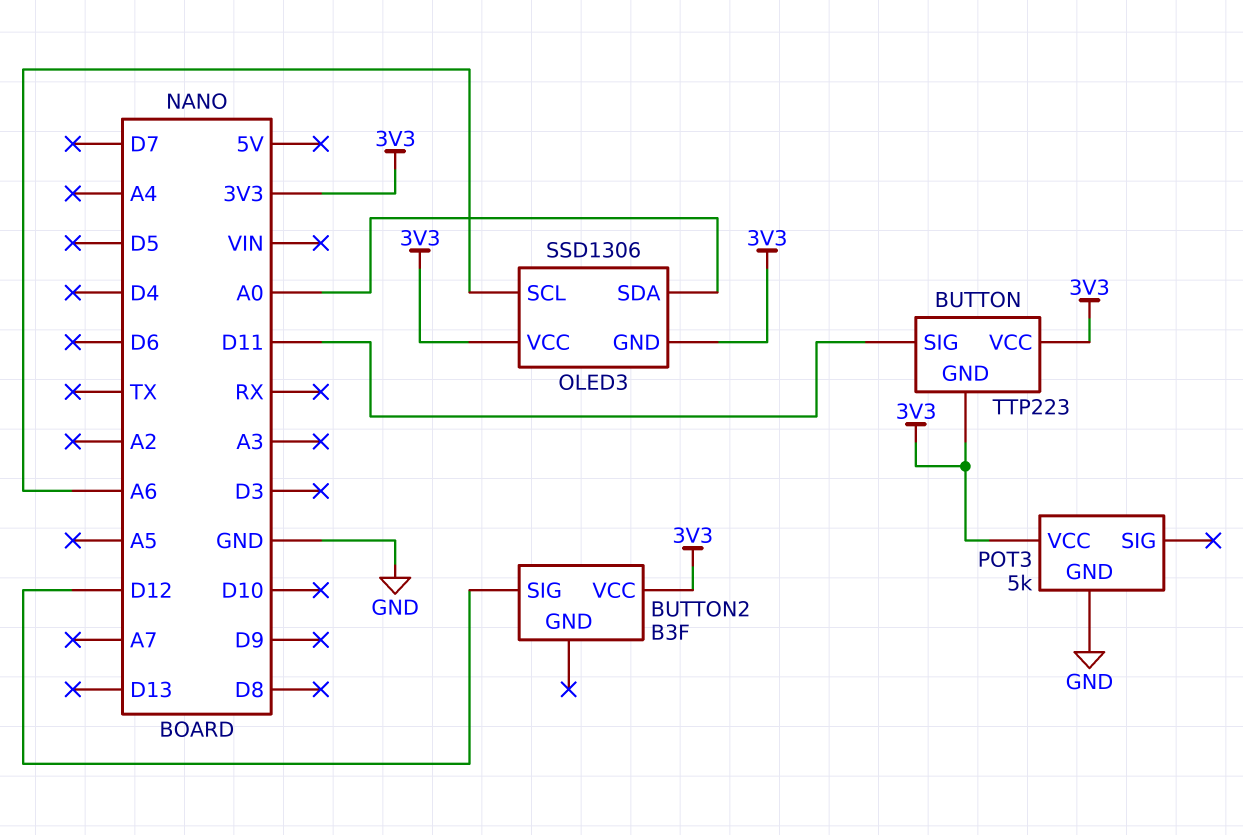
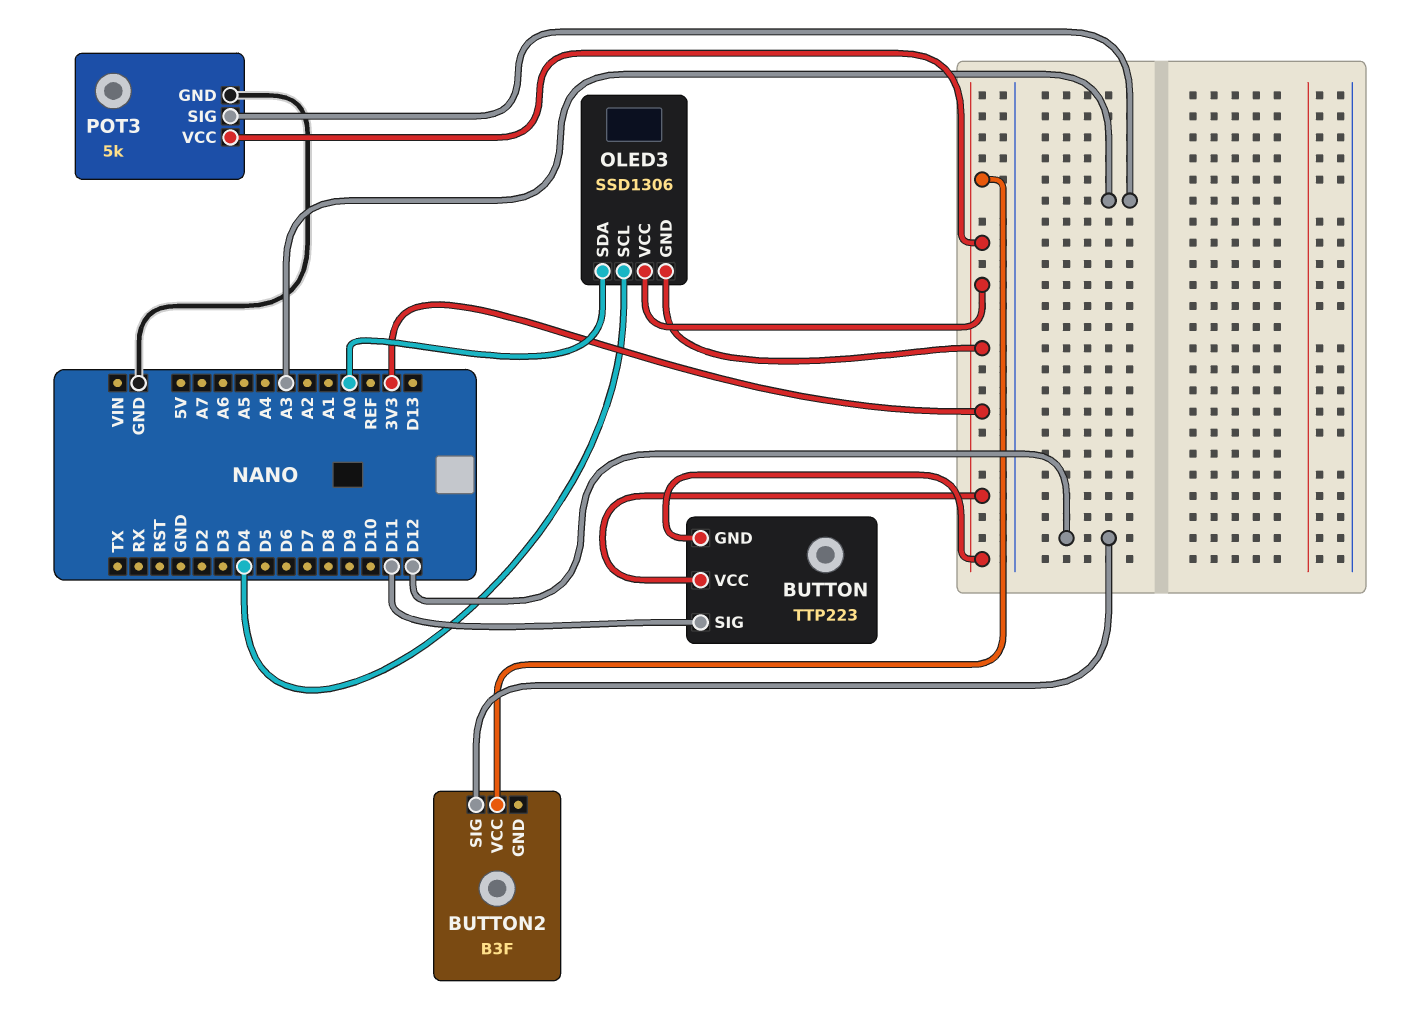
OLED3 pin SCL: A6 -> D4
POT3 pin SIG: none -> A3

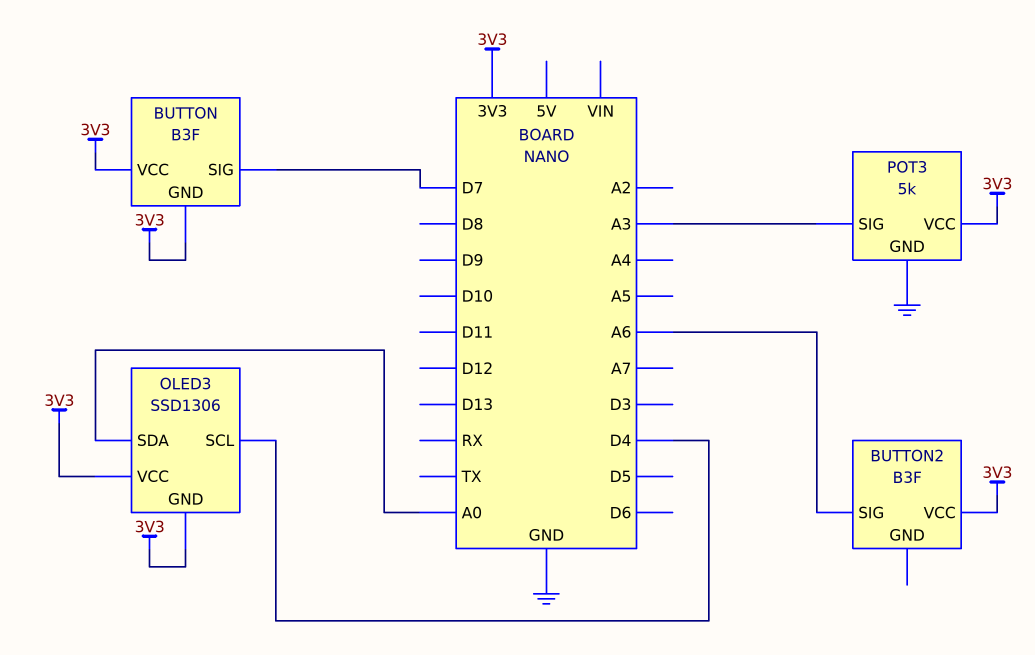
BUTTON: TTP223 -> B3F
BUTTON pin SIG: D11 -> D7
BUTTON2 pin SIG: D12 -> A6

